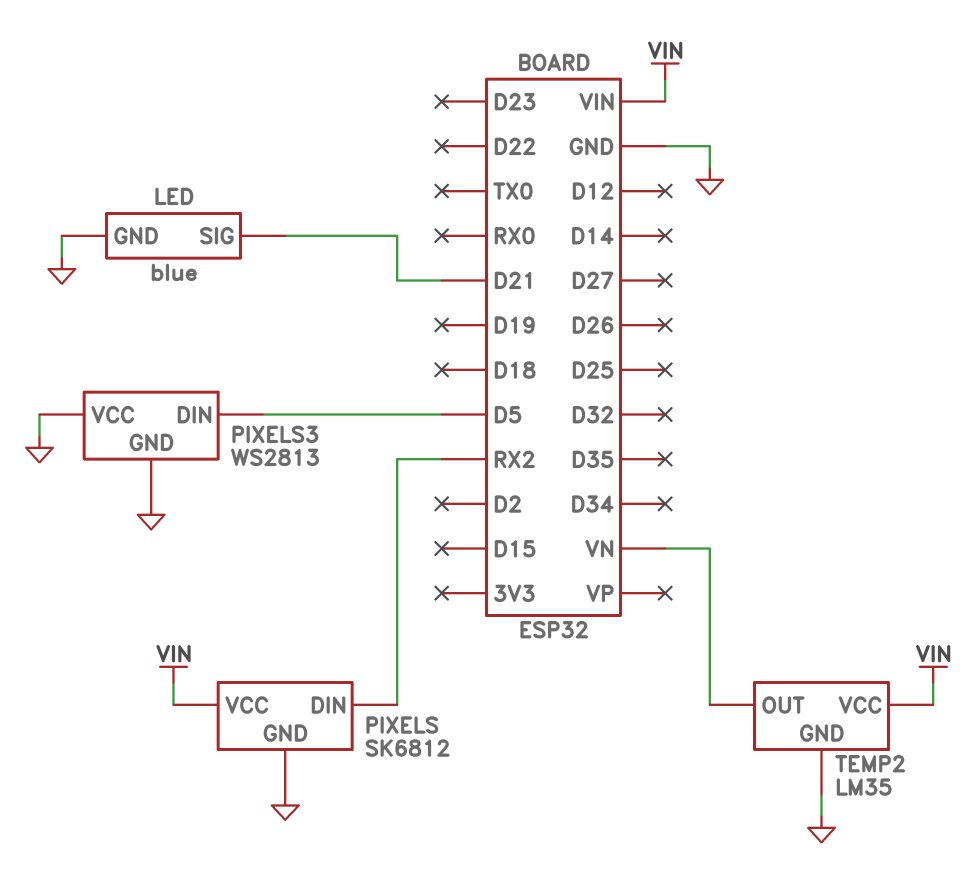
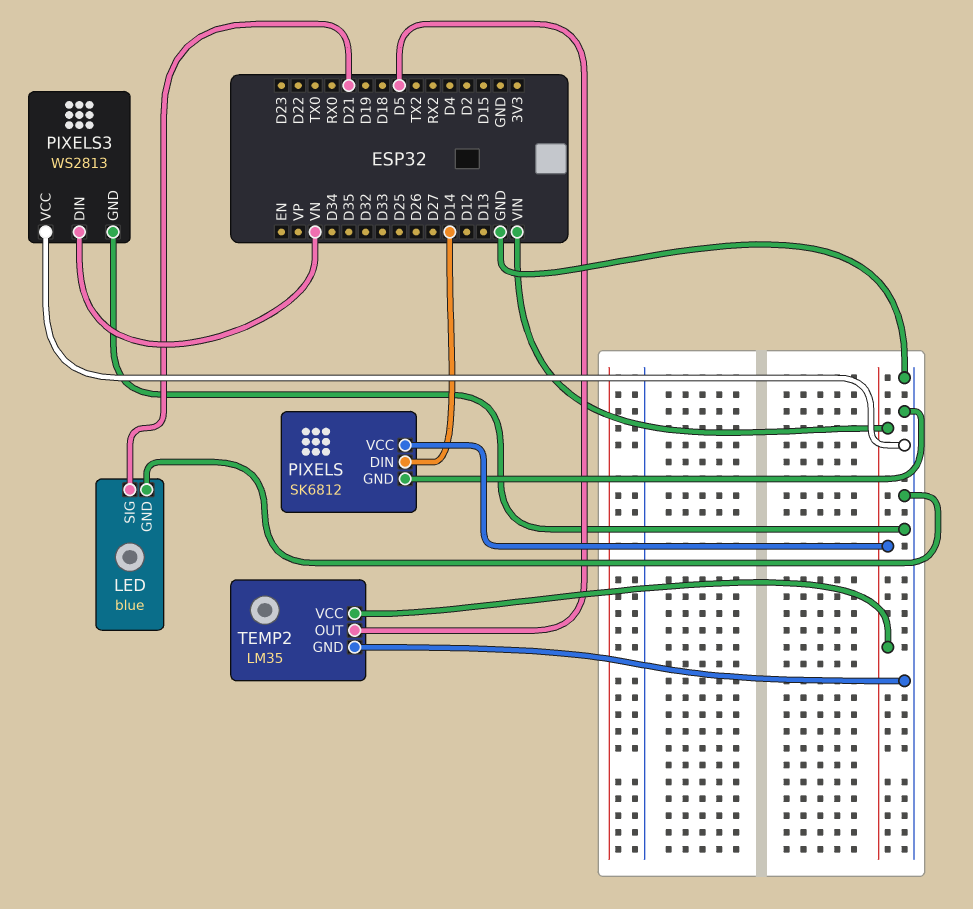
PIXELS pin DIN: RX2 -> D14
PIXELS3 pin DIN: D5 -> VN
TEMP2 pin OUT: VN -> D5

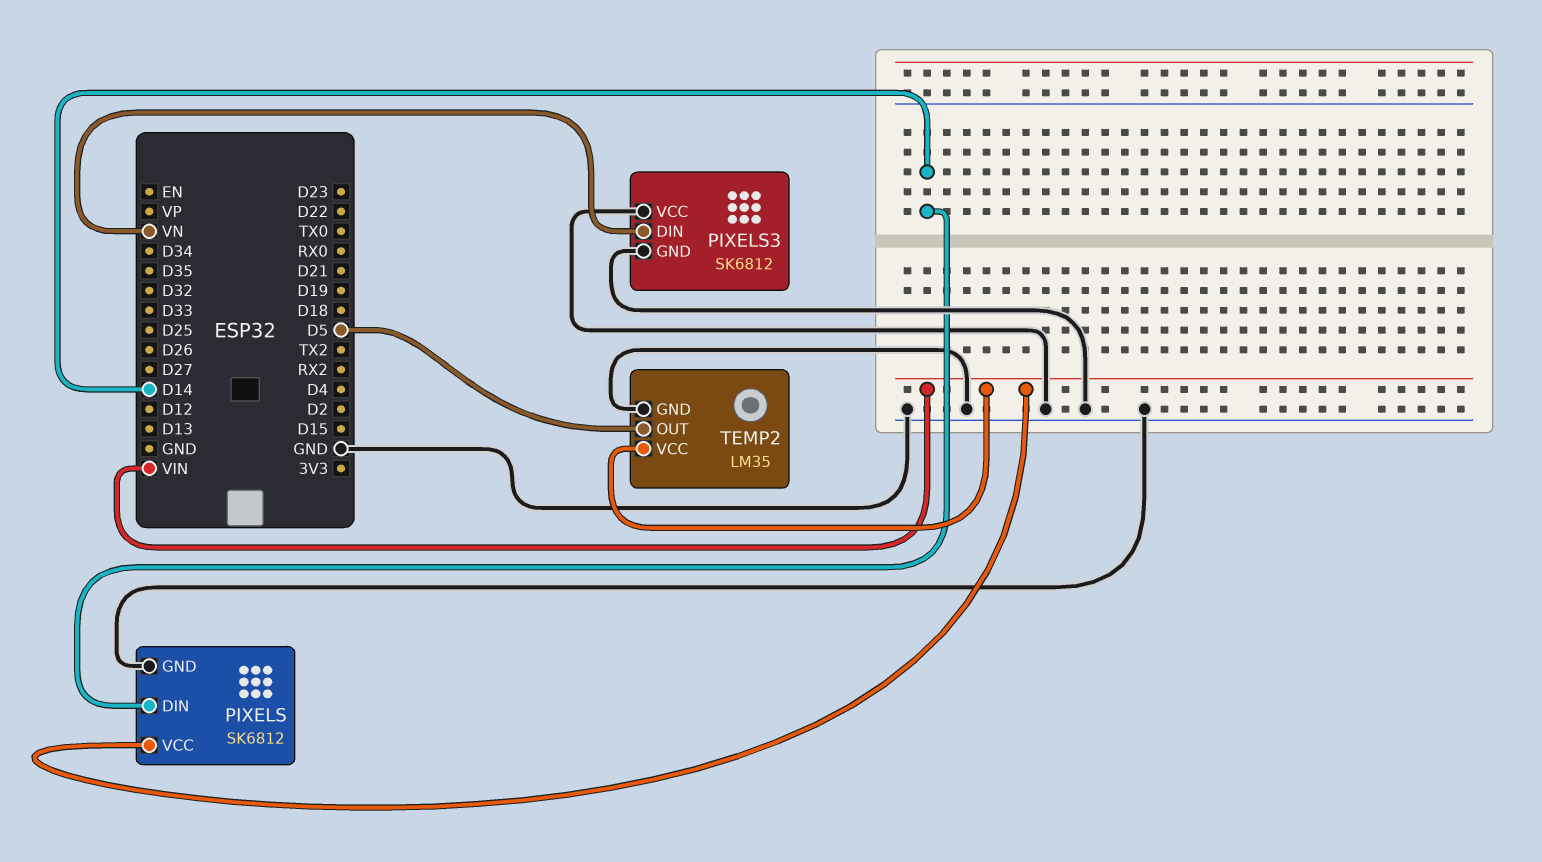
LED: blue -> none
LED pin GND: GND -> none
LED pin SIG: D21 -> none
PIXELS3: WS2813 -> SK6812

